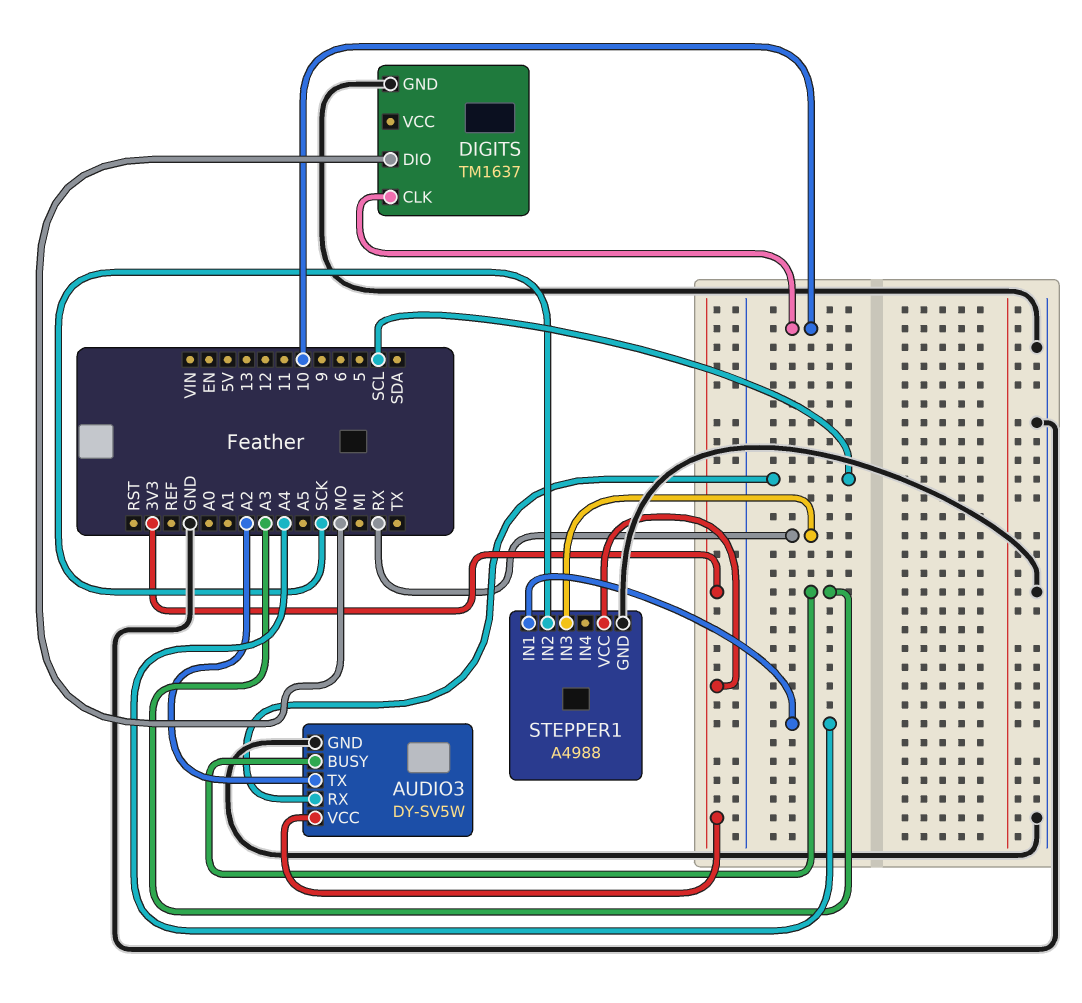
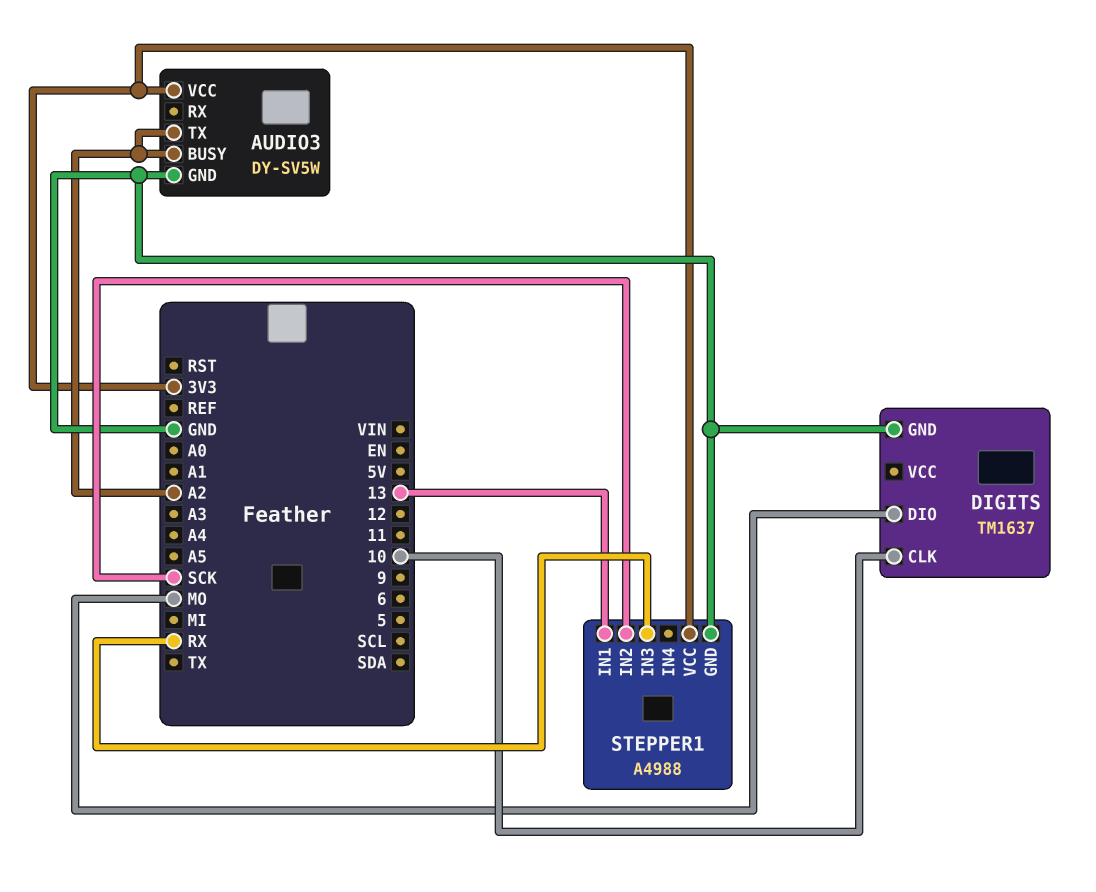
AUDIO3 pin BUSY: A3 -> A2
AUDIO3 pin RX: SCL -> none
STEPPER1 pin IN1: A4 -> 13

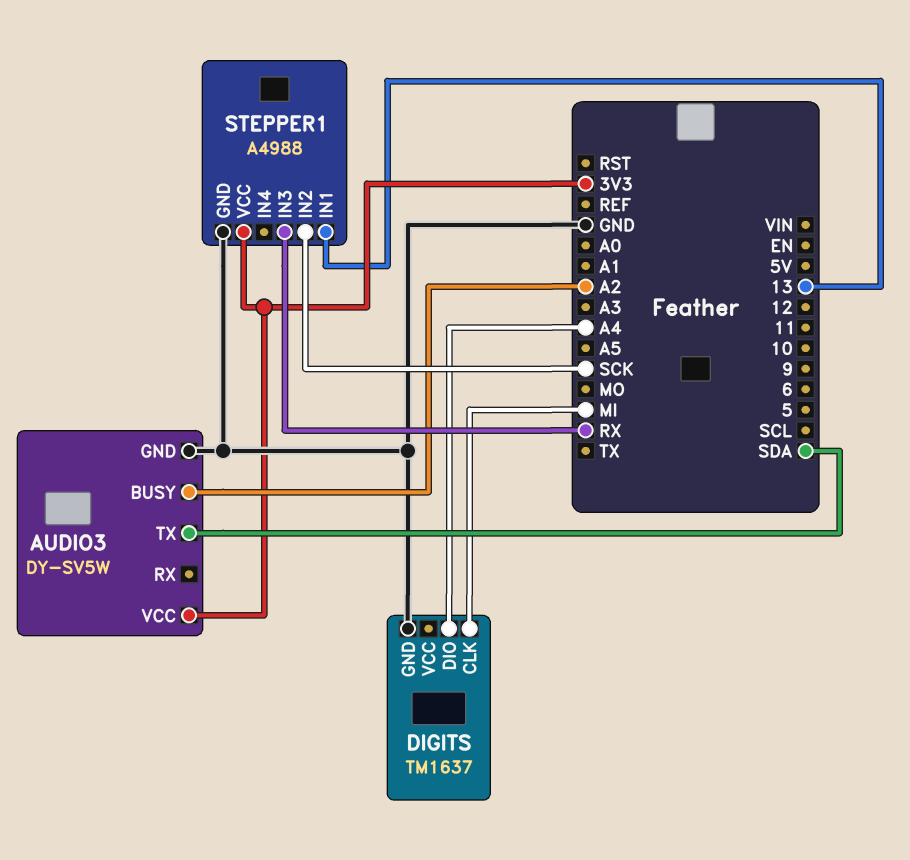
AUDIO3 pin TX: A2 -> SDA
DIGITS pin CLK: 10 -> MI
DIGITS pin DIO: MO -> A4

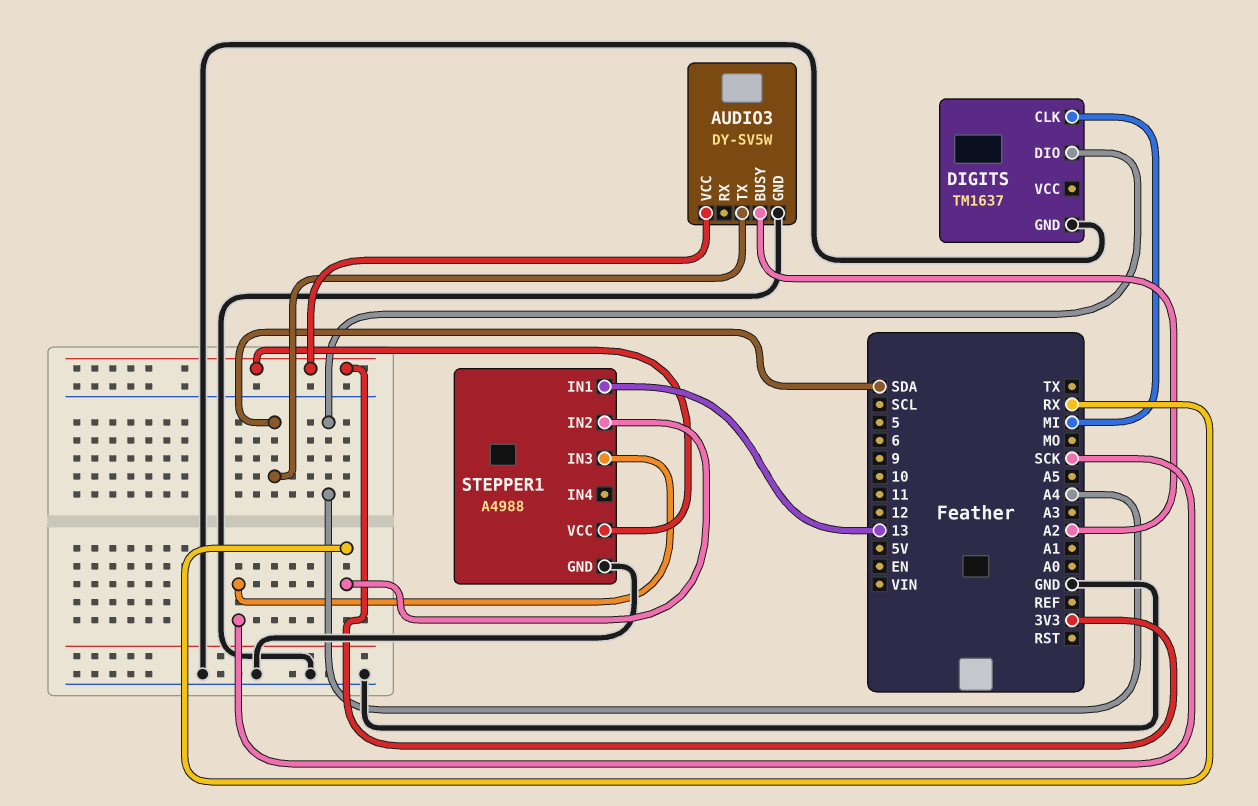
STEPPER1 pin IN2: SCK -> RX
STEPPER1 pin IN3: RX -> SCK

